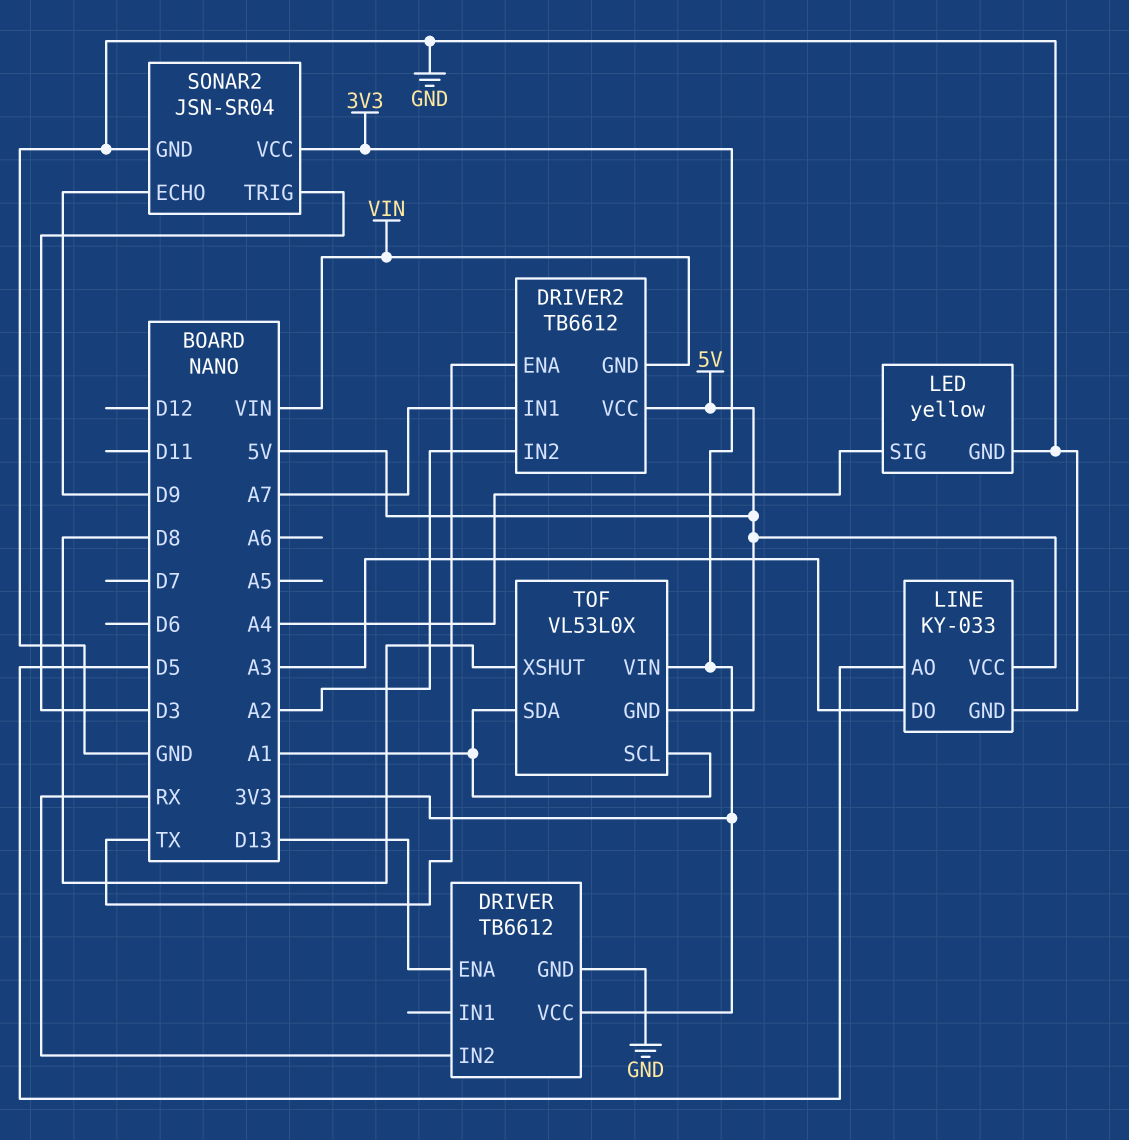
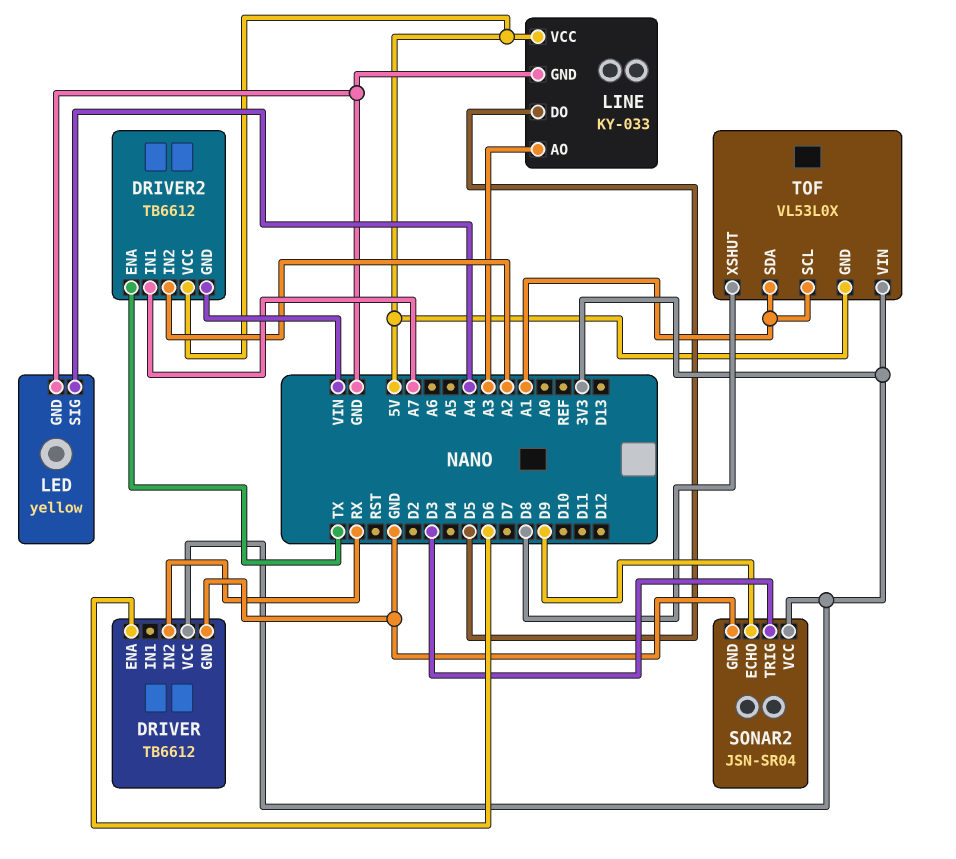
DRIVER pin ENA: D13 -> D6
LINE pin AO: D5 -> A3
LINE pin DO: A3 -> D5

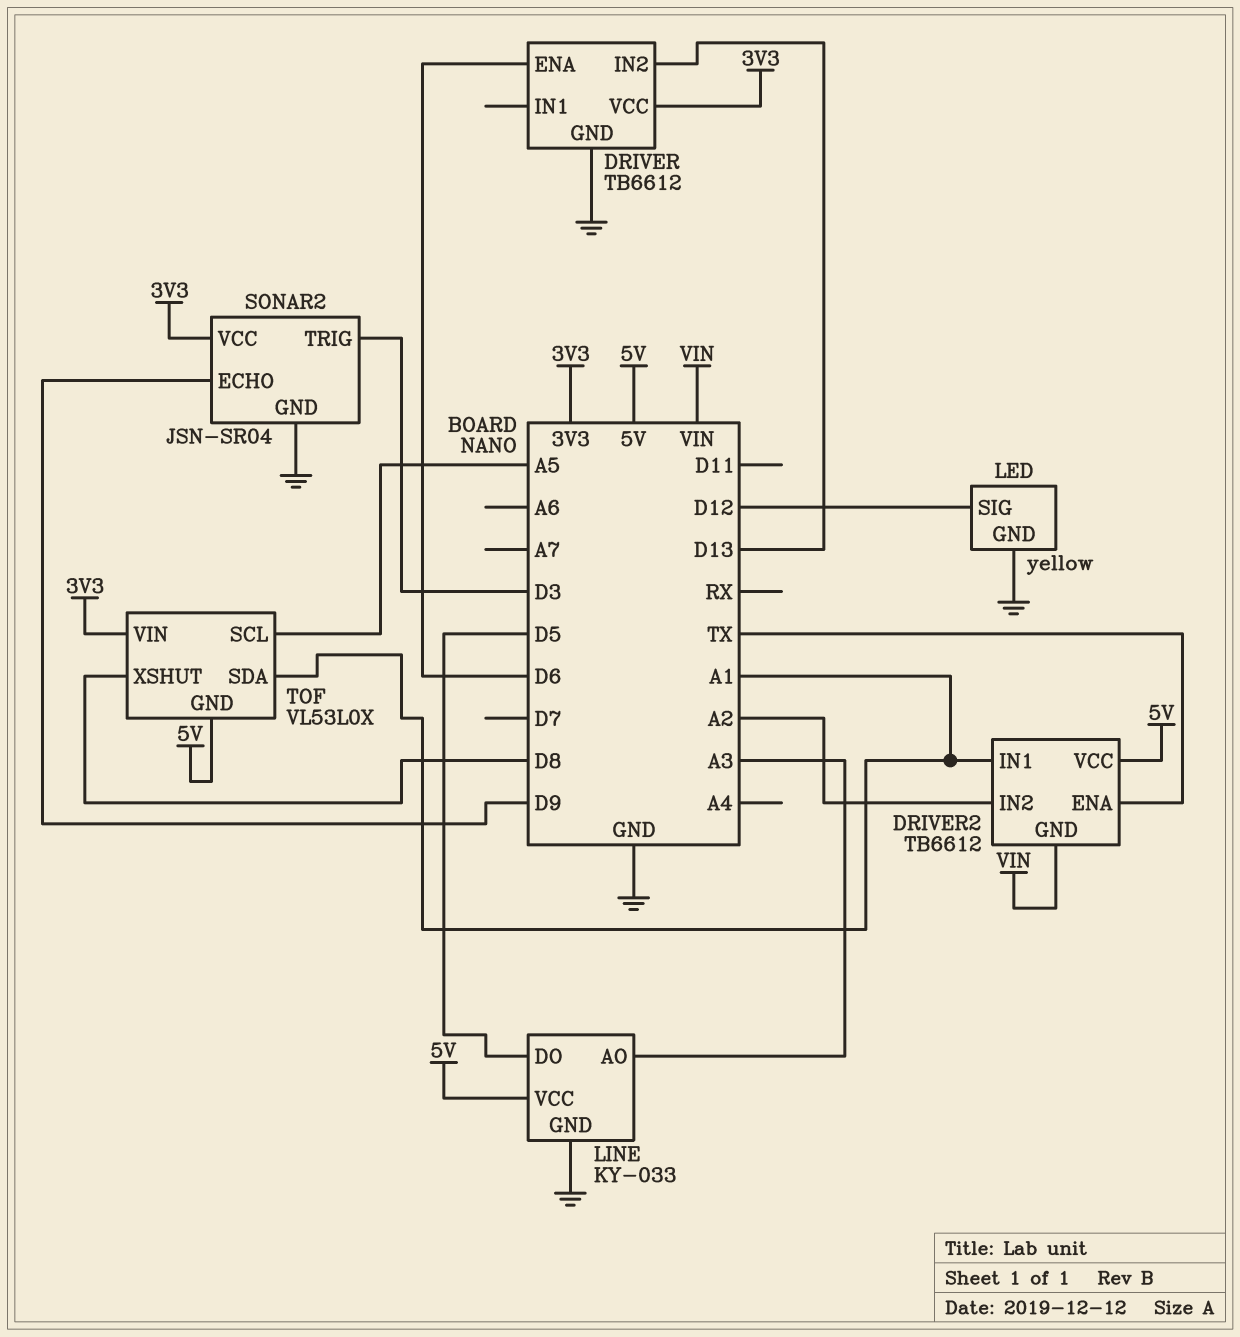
DRIVER pin IN2: RX -> D13
DRIVER2 pin IN1: A7 -> A1
LED pin SIG: A4 -> D12
TOF pin SCL: A1 -> A5

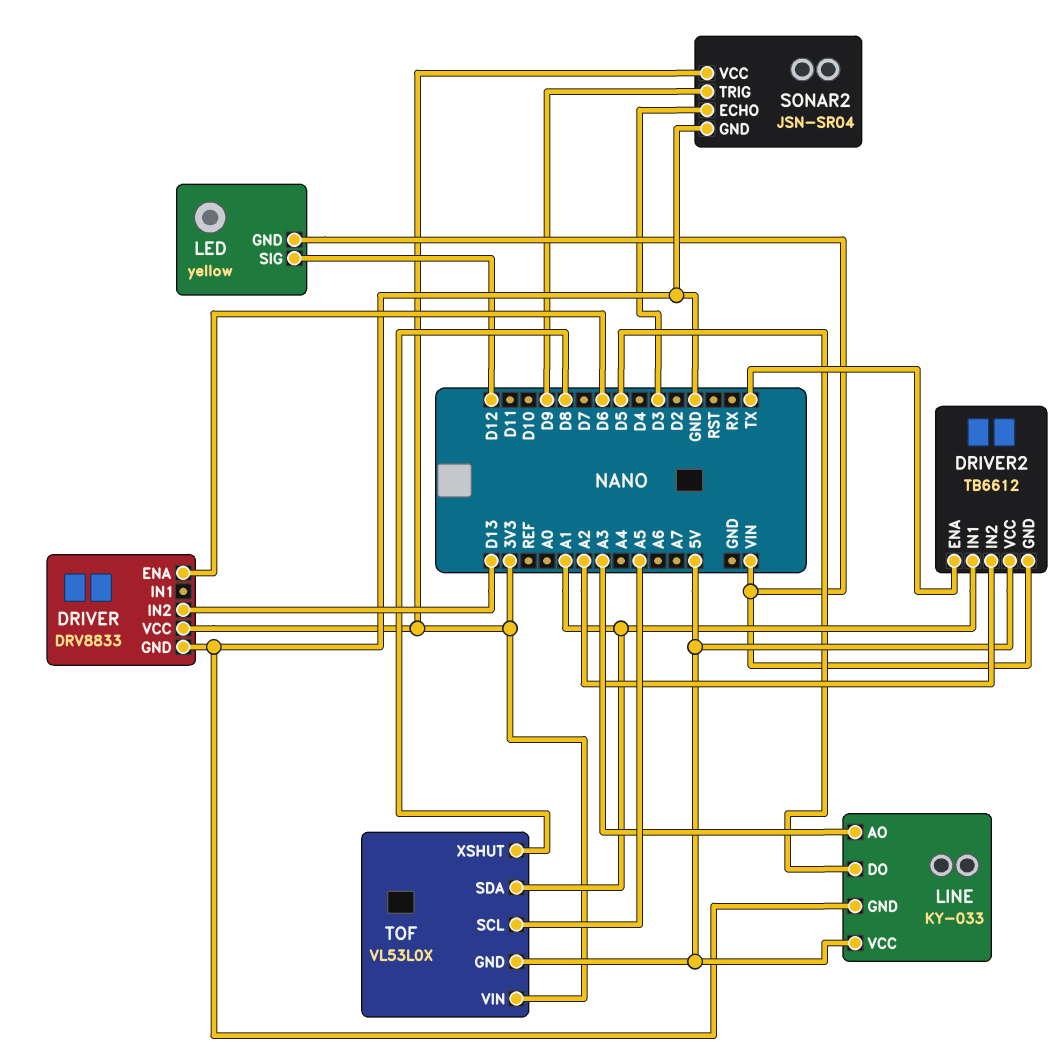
DRIVER: TB6612 -> DRV8833
LED pin GND: GND -> VIN
SONAR2 pin ECHO: D9 -> D3
SONAR2 pin TRIG: D3 -> D9

